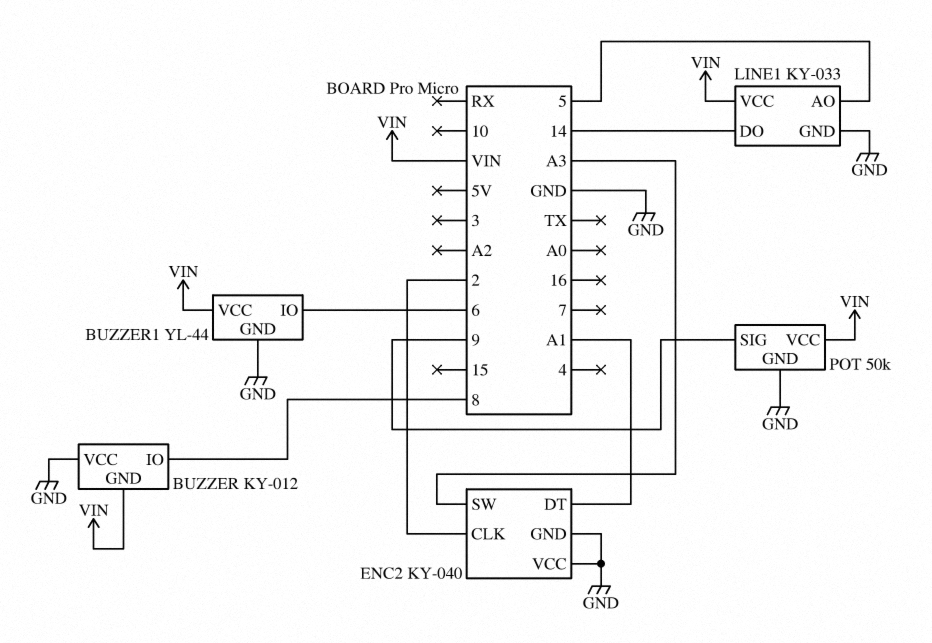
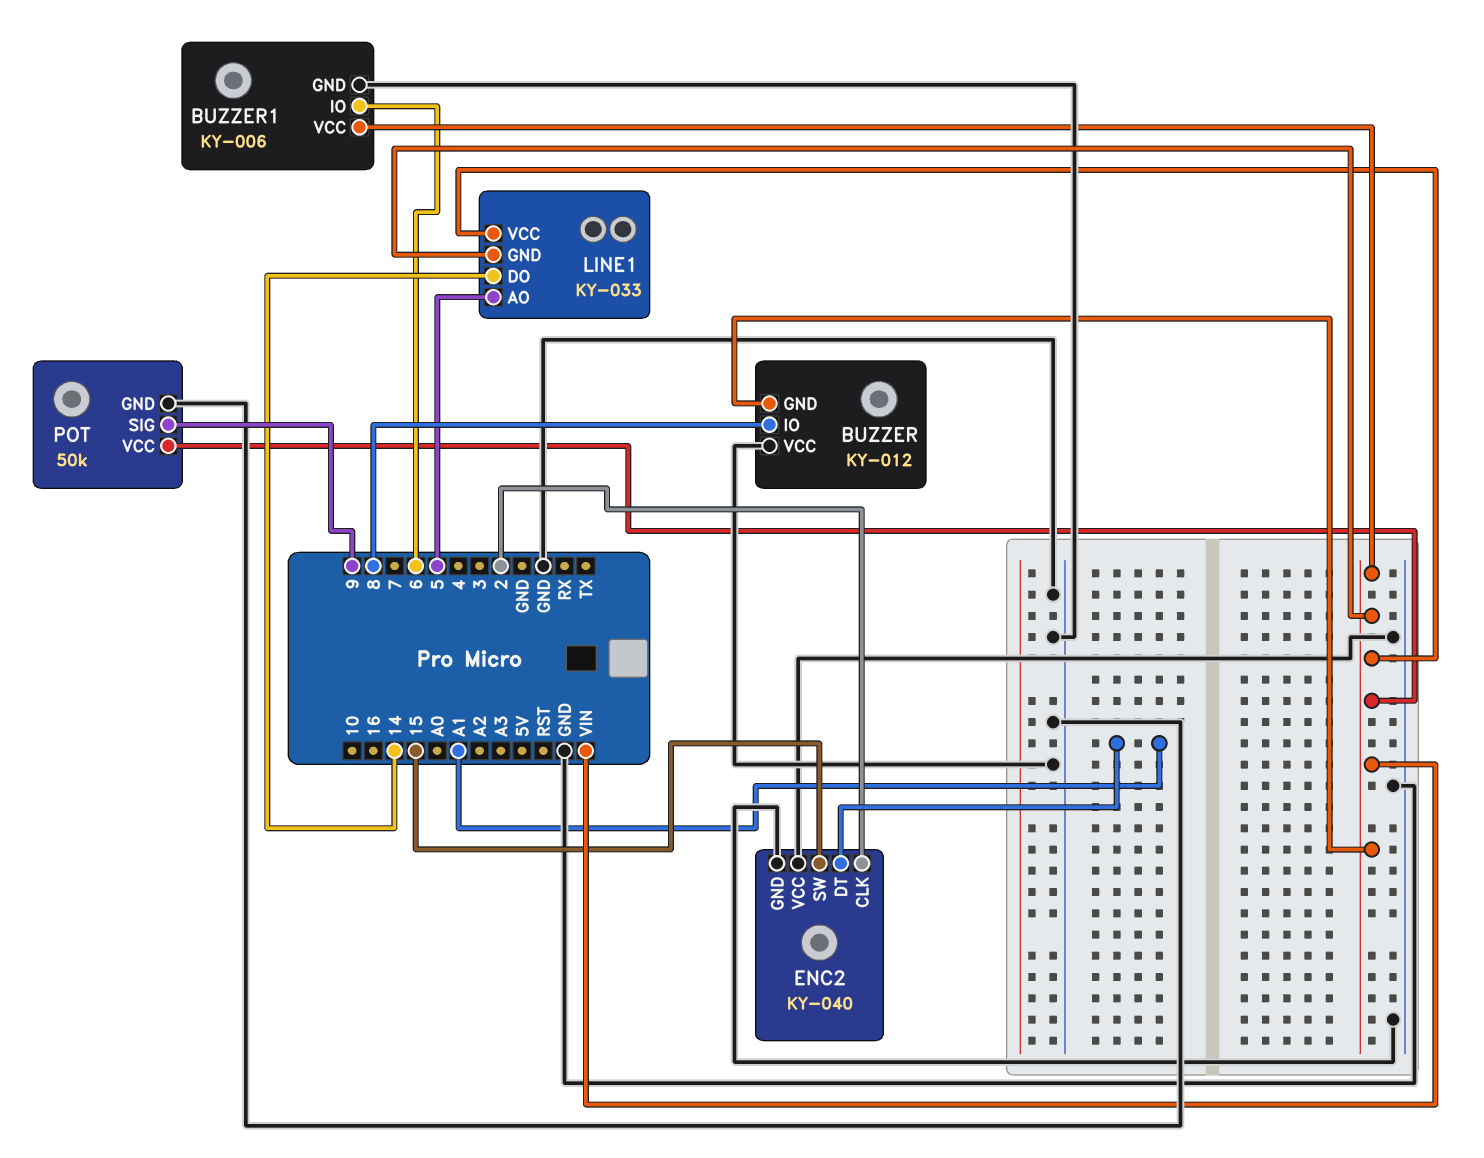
BUZZER1: YL-44 -> KY-006
ENC2 pin SW: A3 -> 15
LINE1 pin GND: GND -> VIN

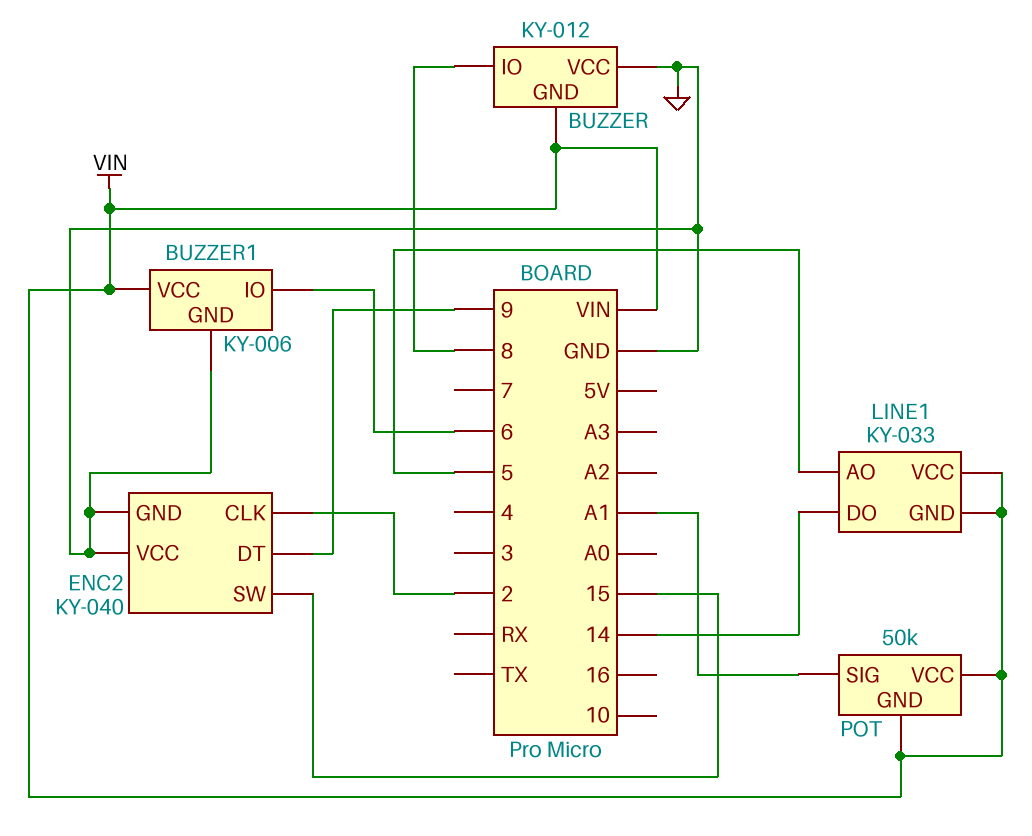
ENC2 pin DT: A1 -> 9
POT pin GND: GND -> VIN
POT pin SIG: 9 -> A1

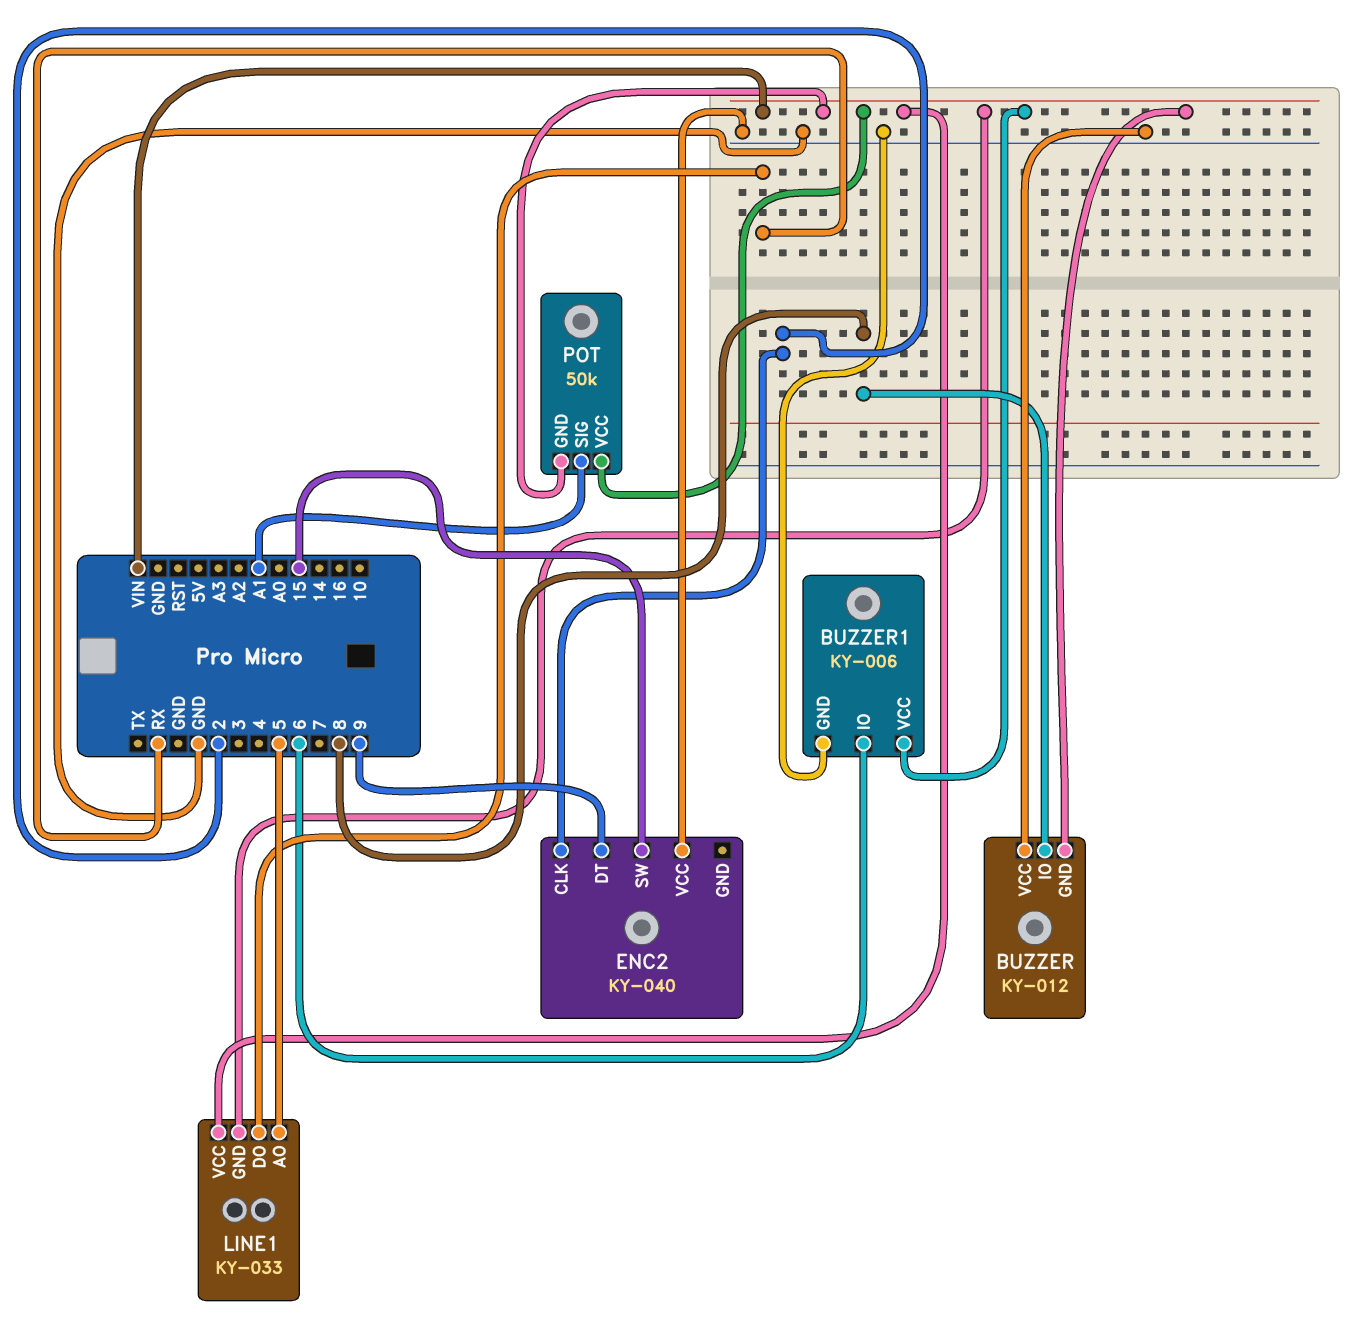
ENC2 pin GND: GND -> none
LINE1 pin DO: 14 -> RX

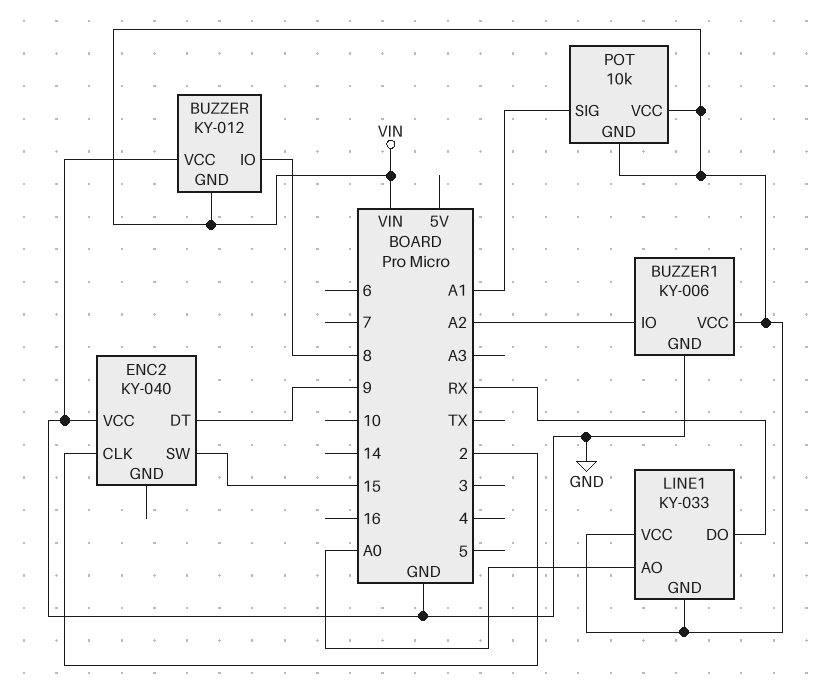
BUZZER1 pin IO: 6 -> A2
LINE1 pin AO: 5 -> A0
POT: 50k -> 10k

